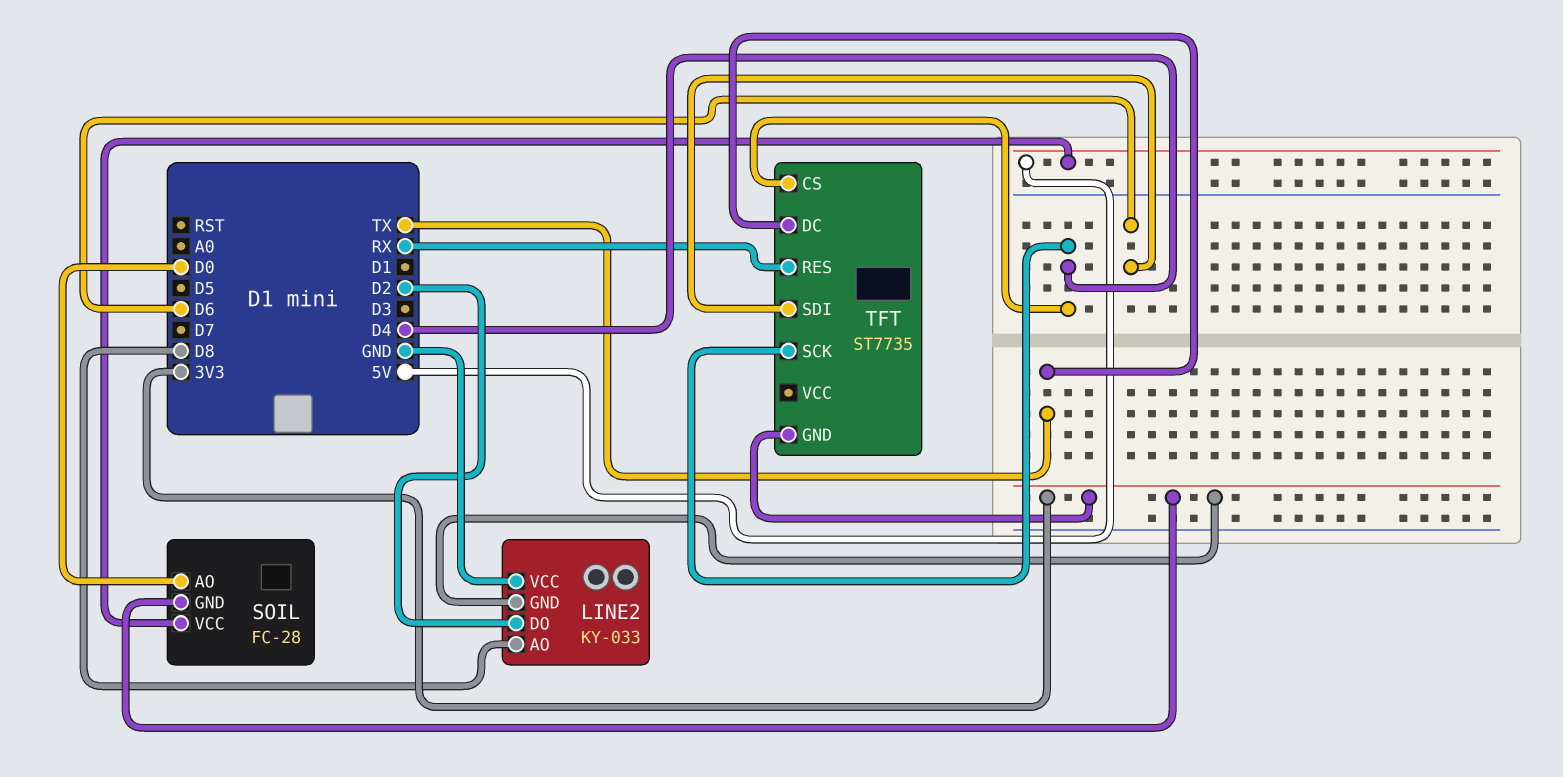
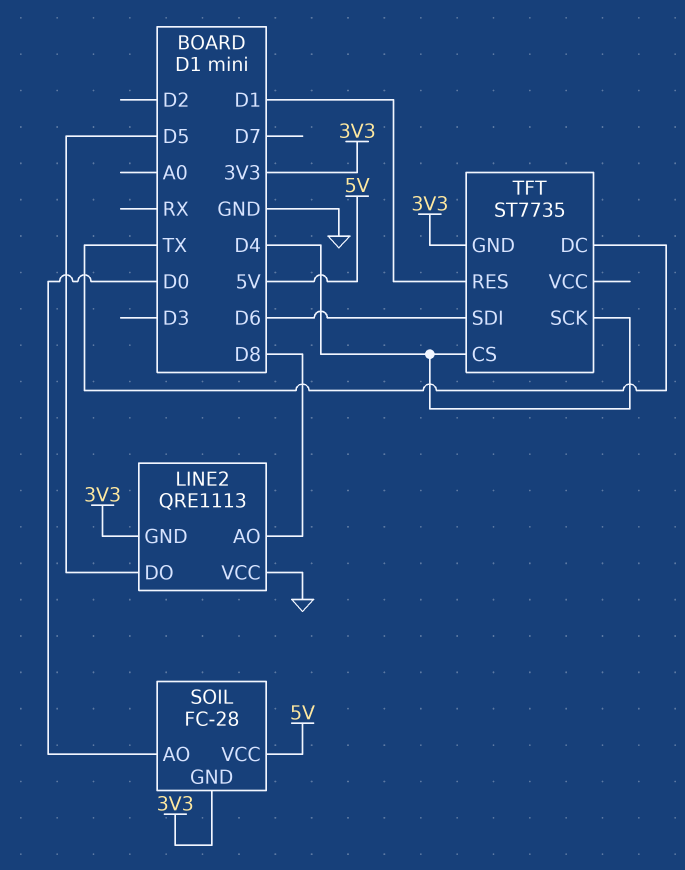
LINE2: KY-033 -> QRE1113
LINE2 pin DO: D2 -> D5
TFT pin RES: RX -> D1

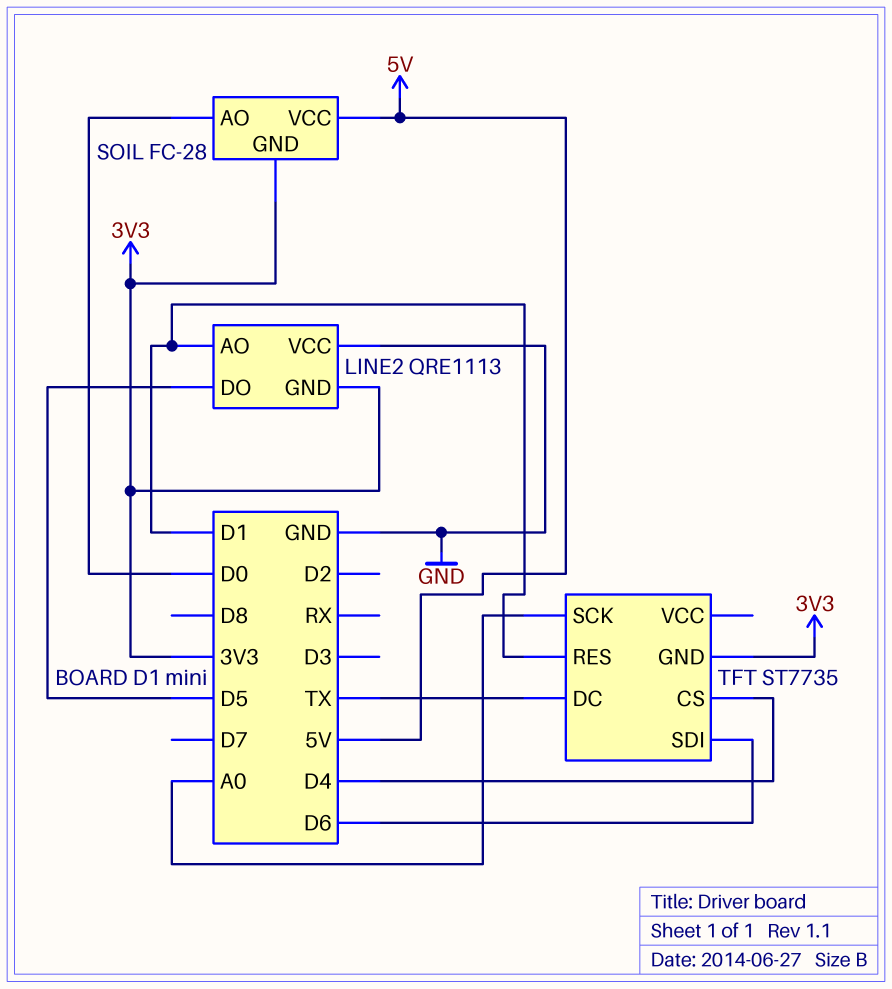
LINE2 pin AO: D8 -> D1
TFT pin SCK: D4 -> A0

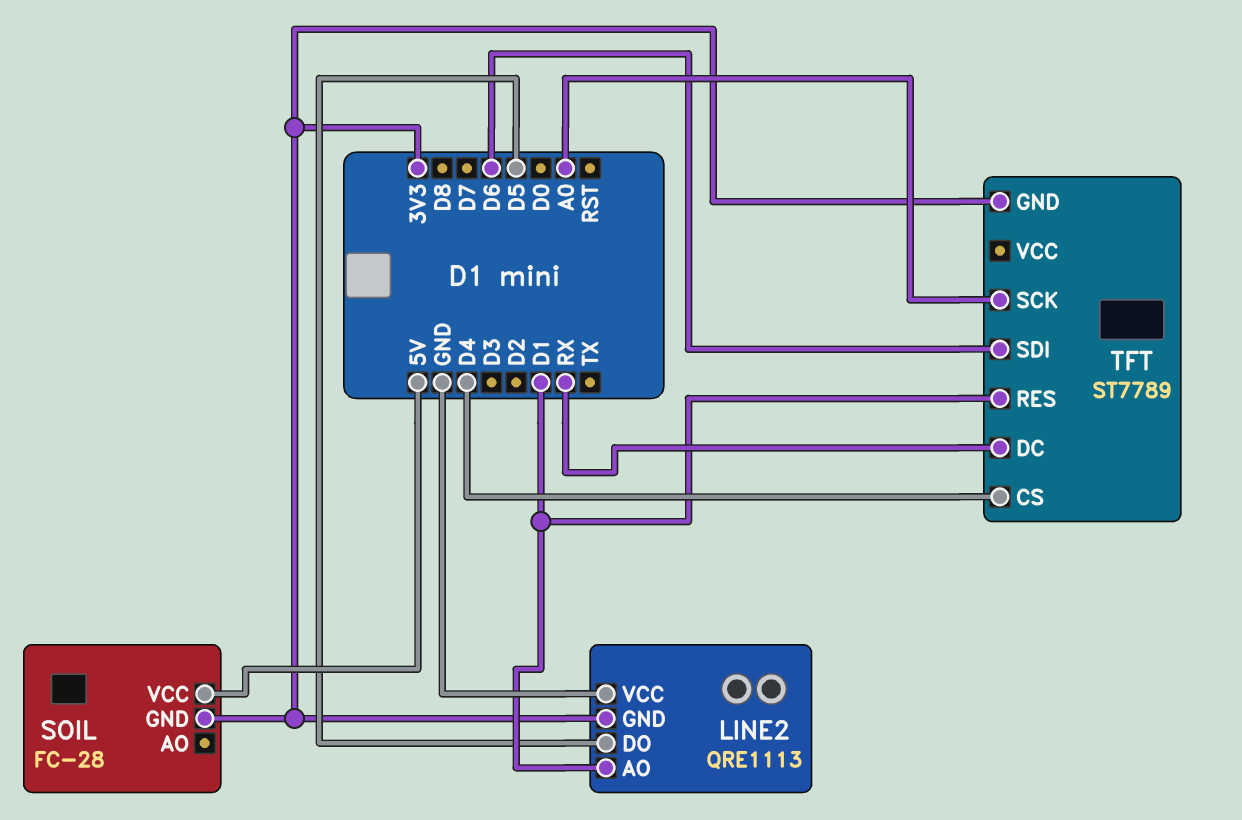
SOIL pin AO: D0 -> none
TFT: ST7735 -> ST7789
TFT pin DC: TX -> RX

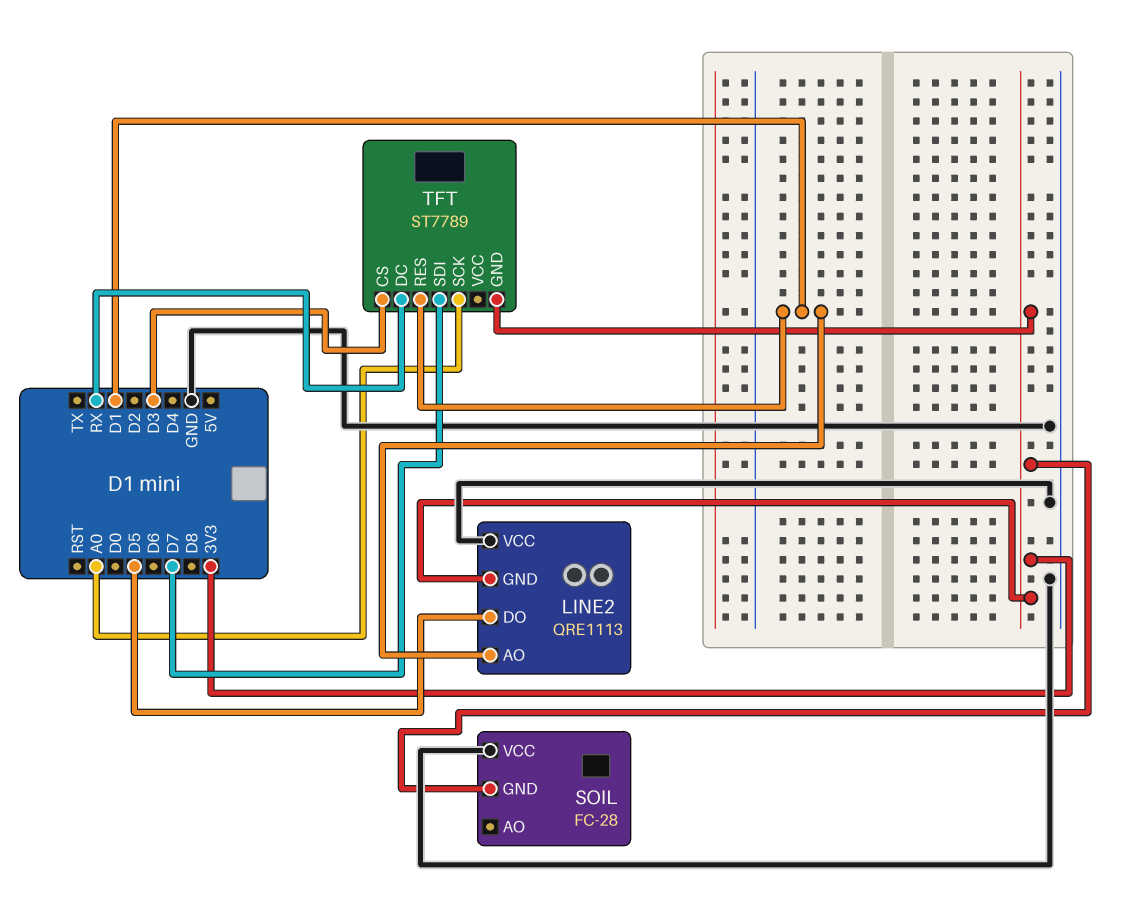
SOIL pin VCC: 5V -> GND
TFT pin CS: D4 -> D3
TFT pin SDI: D6 -> D7

